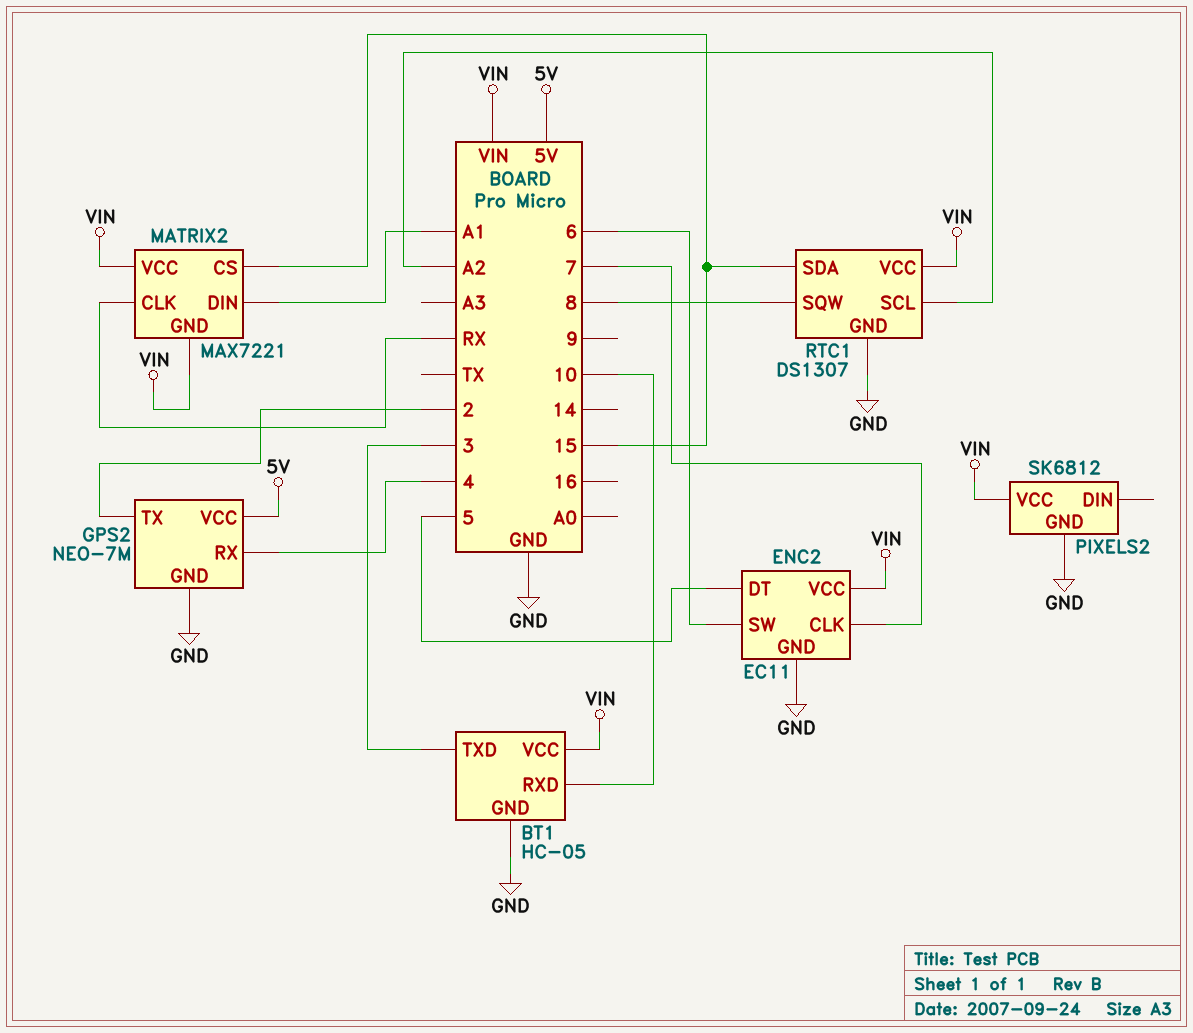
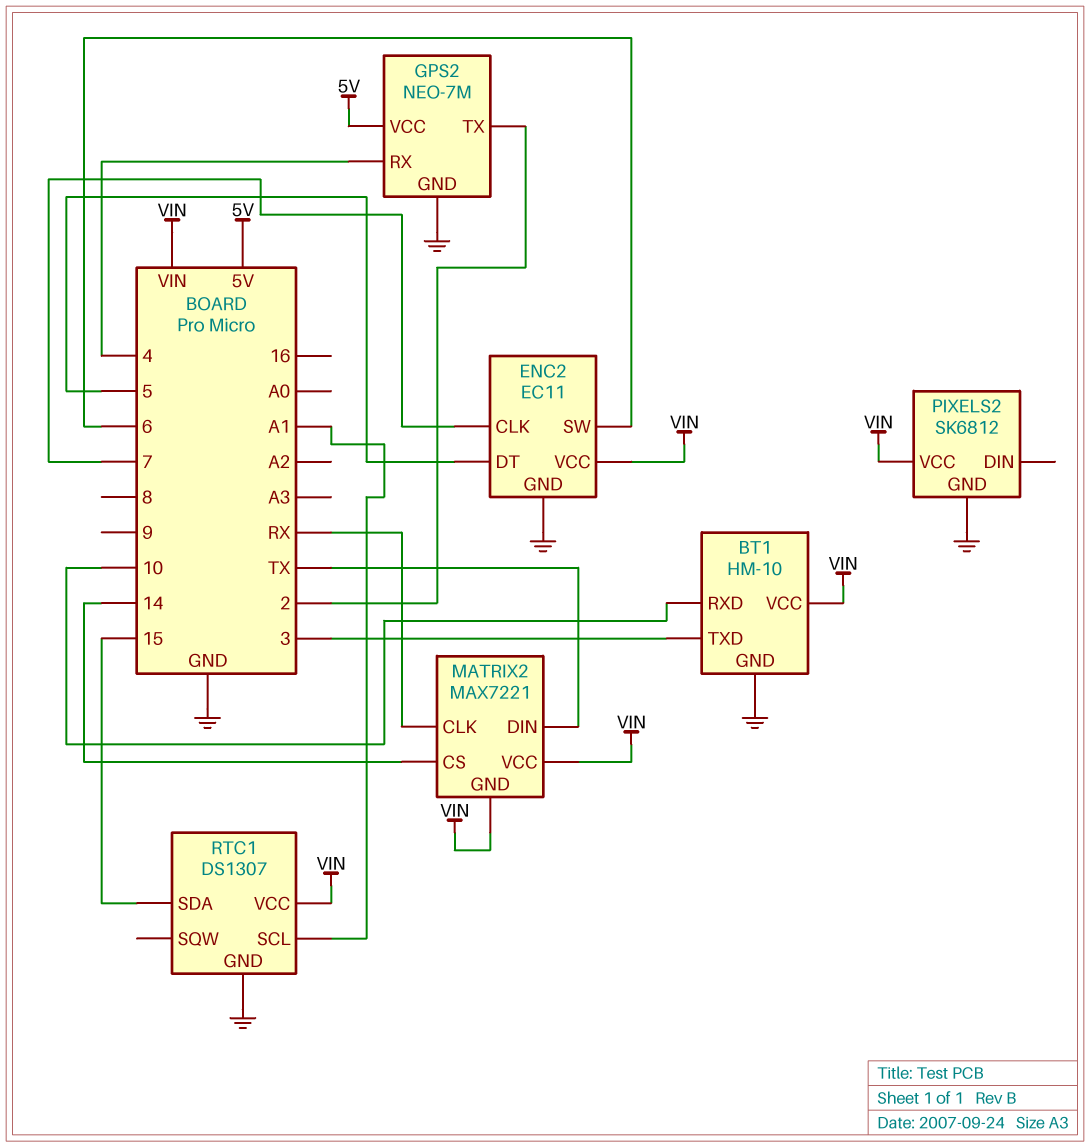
BT1: HC-05 -> HM-10
MATRIX2 pin CS: 15 -> 14
MATRIX2 pin DIN: A1 -> TX
RTC1 pin SCL: A2 -> A1
RTC1 pin SQW: 8 -> none

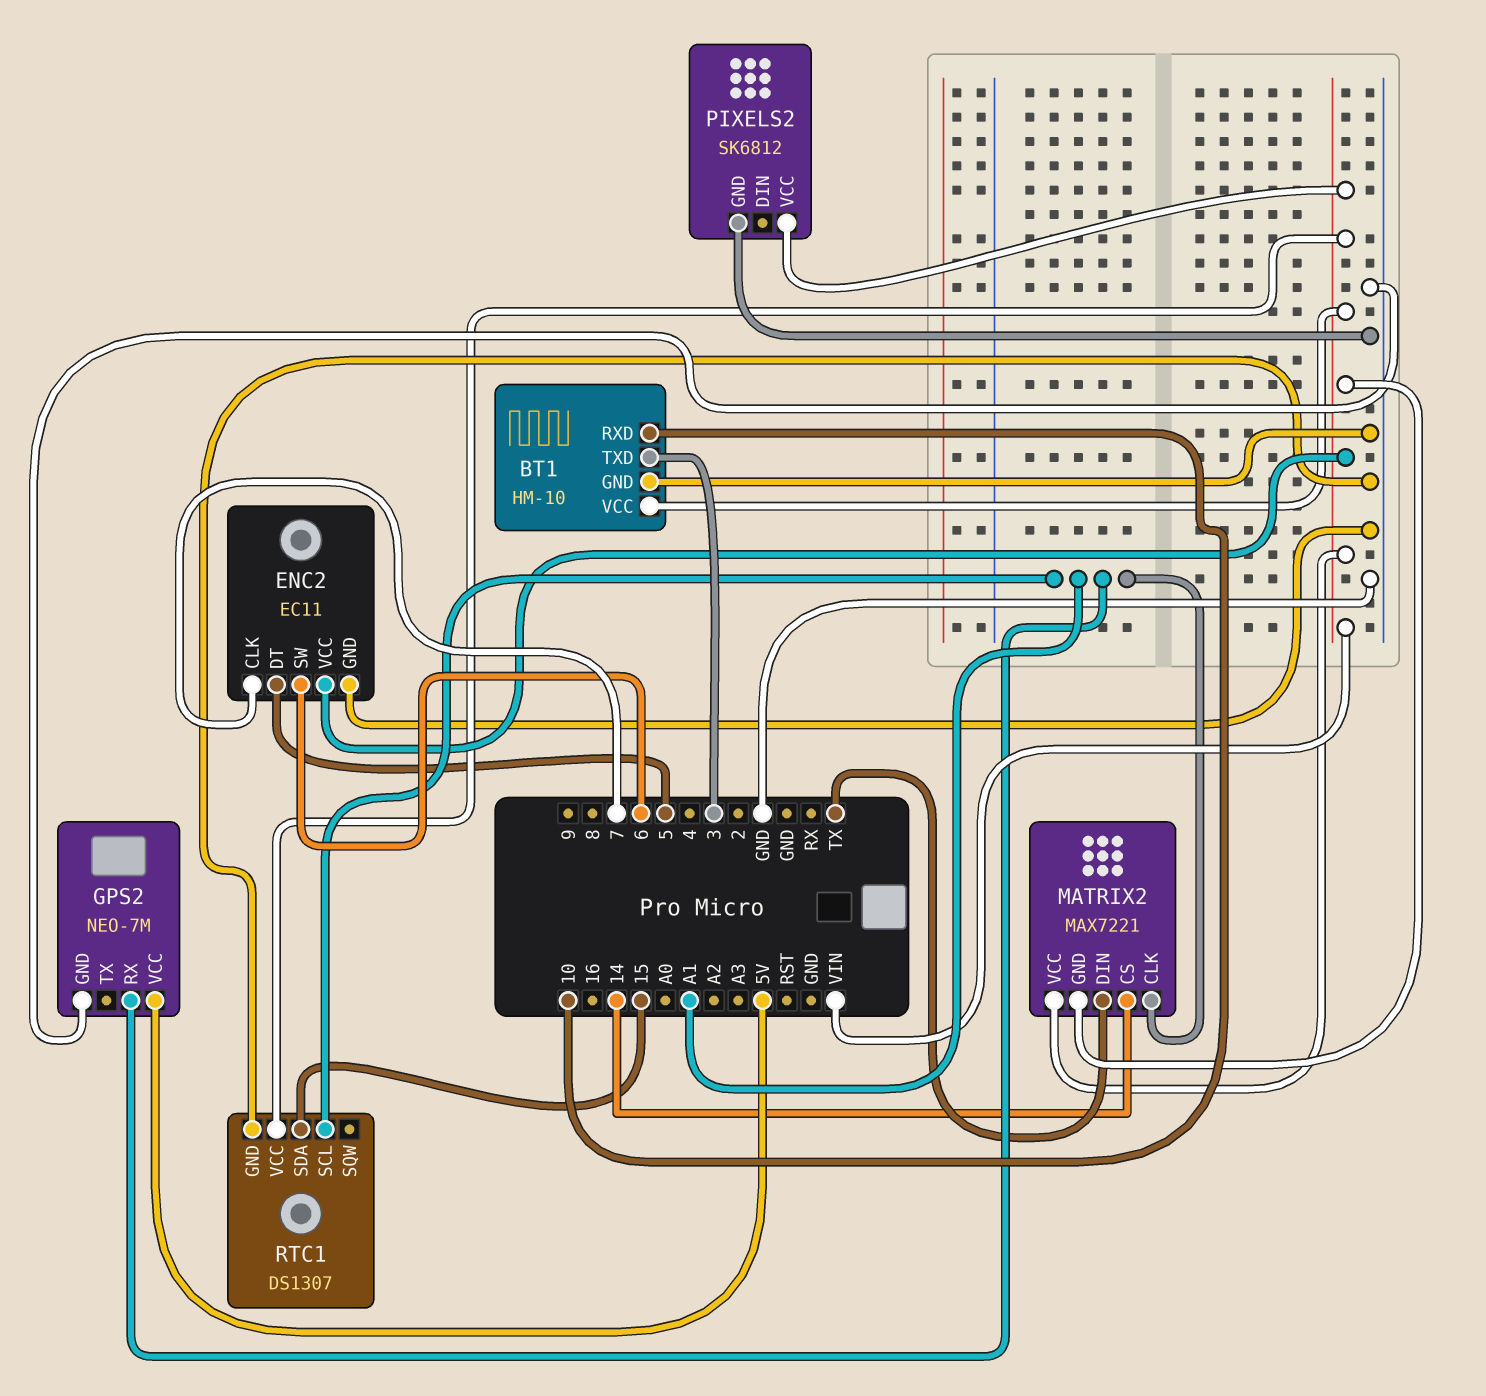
GPS2 pin RX: 4 -> A1
GPS2 pin TX: 2 -> none
MATRIX2 pin CLK: RX -> A1

